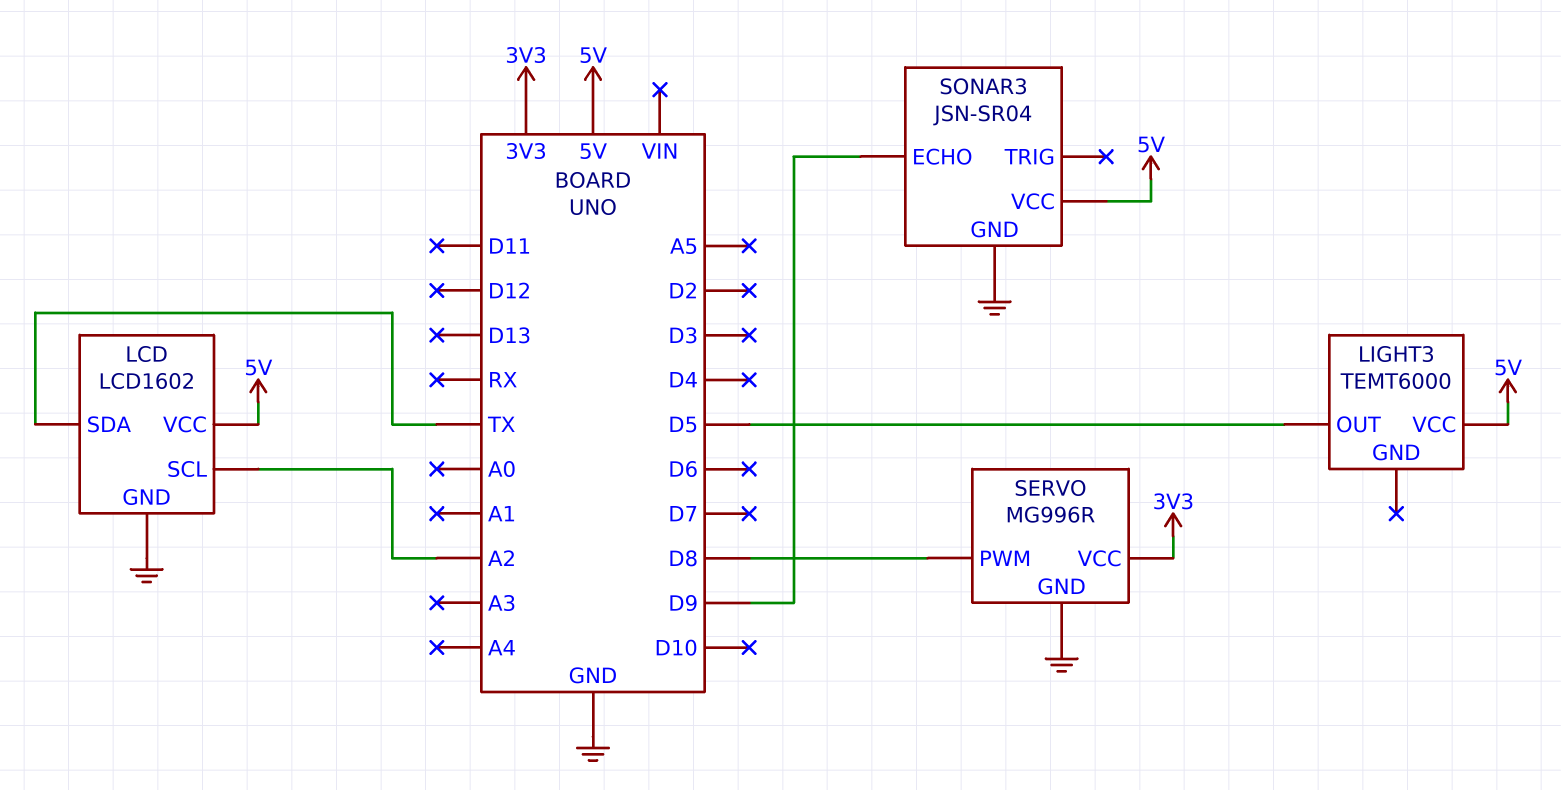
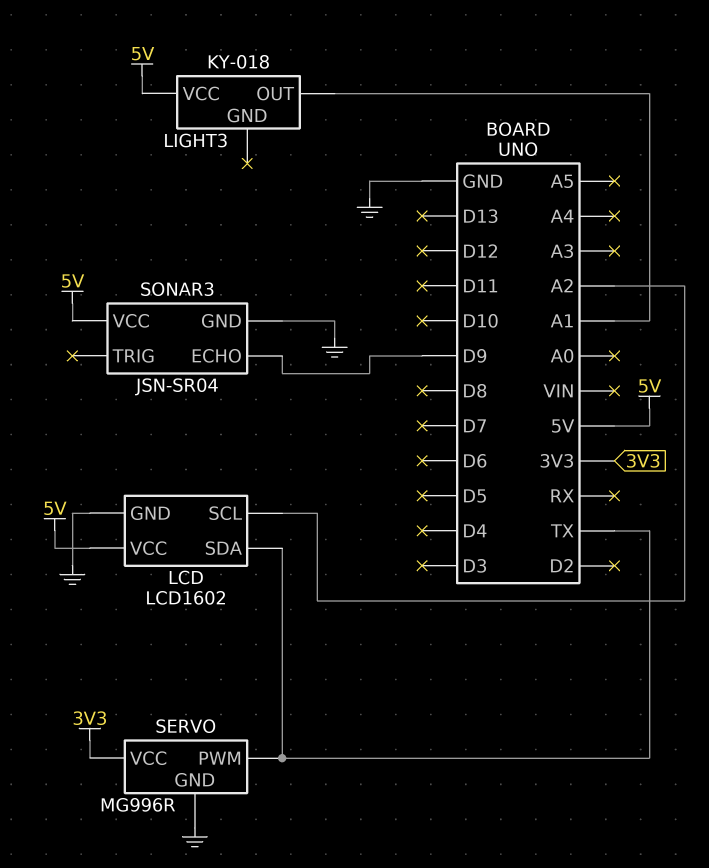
LIGHT3: TEMT6000 -> KY-018
LIGHT3 pin OUT: D5 -> A1
SERVO pin PWM: D8 -> TX

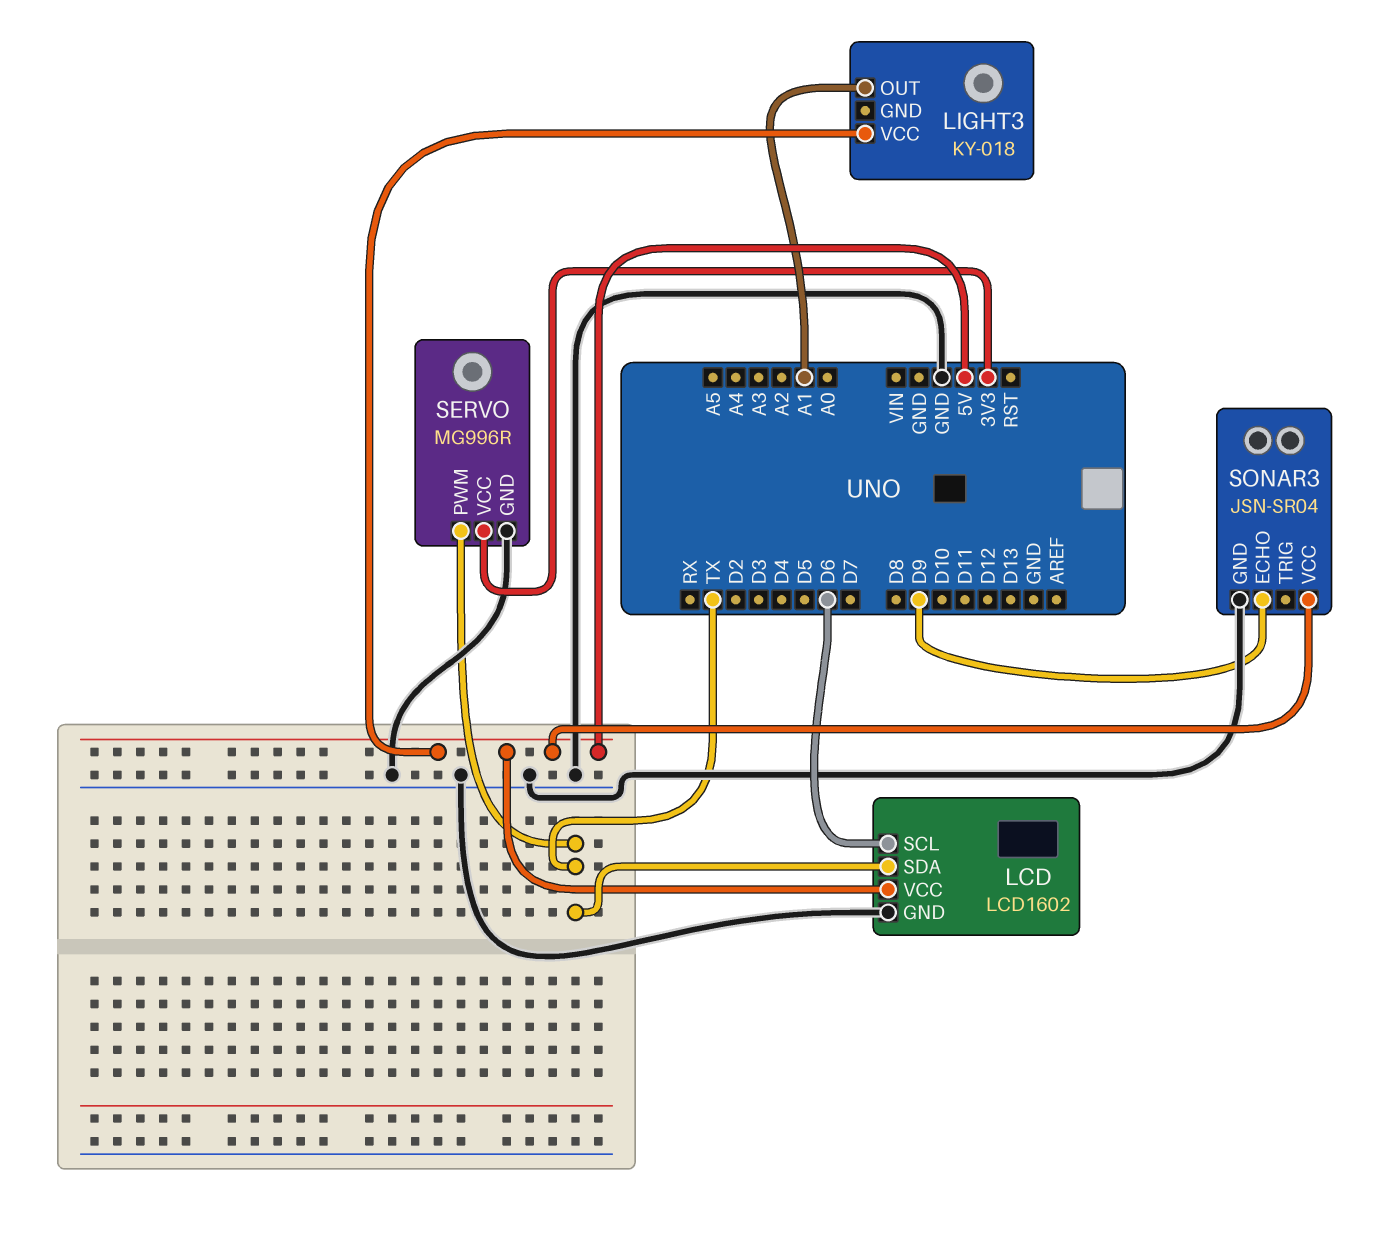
LCD pin SCL: A2 -> D6

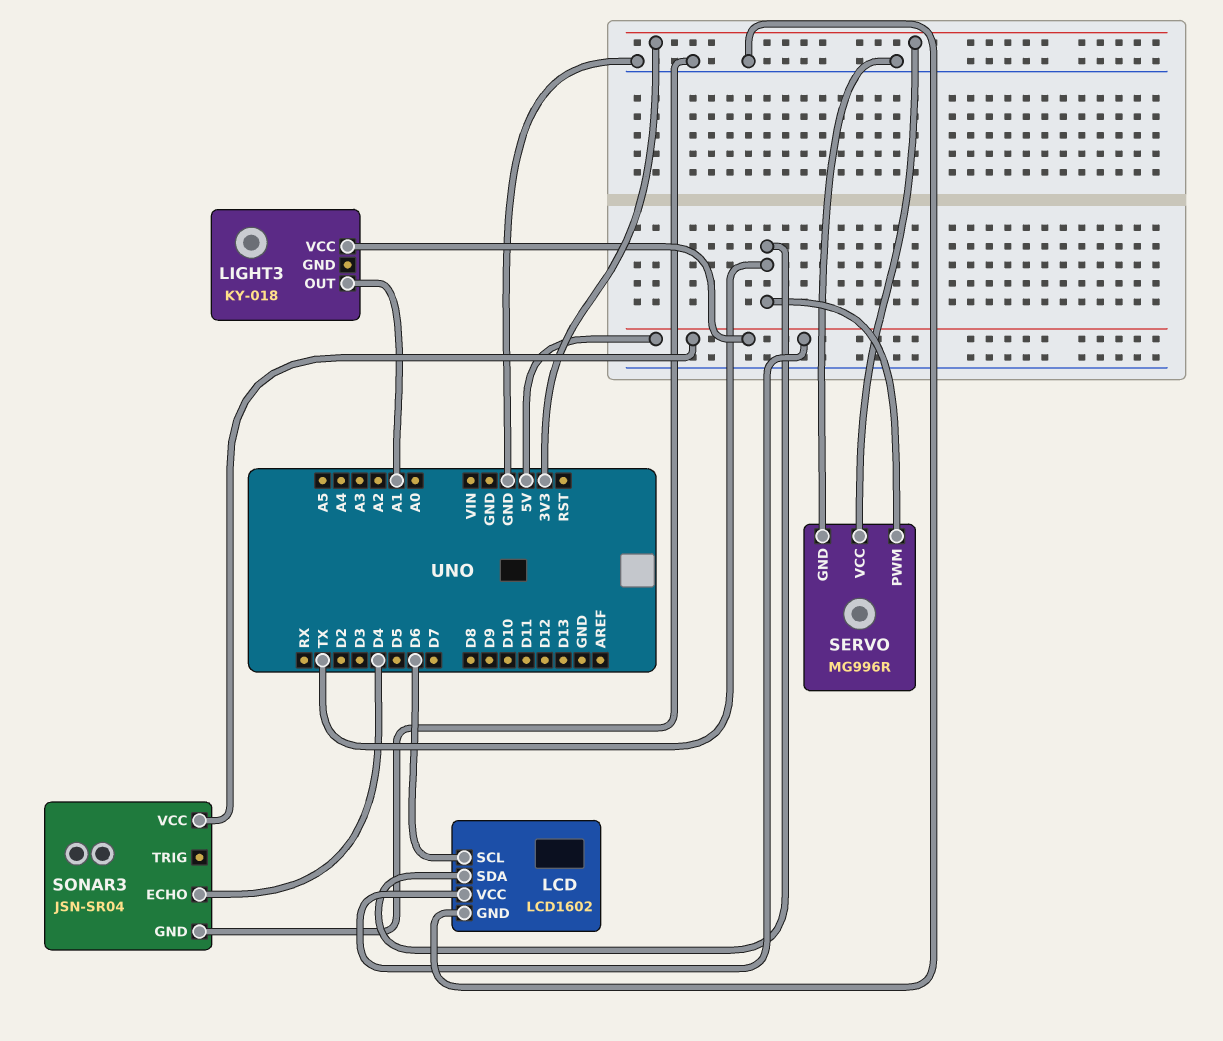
SONAR3 pin ECHO: D9 -> D4

